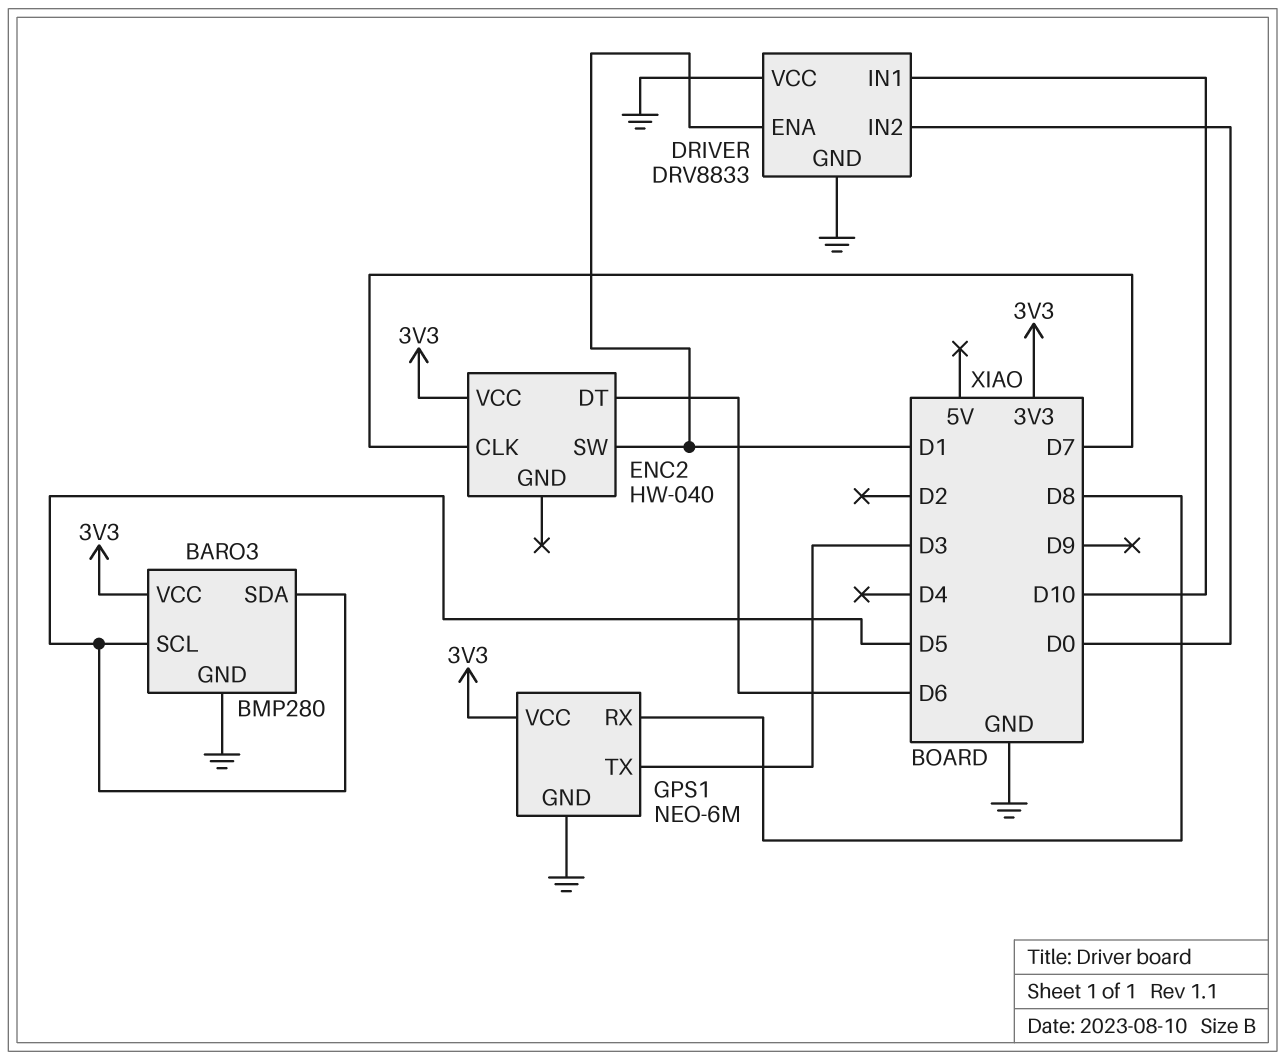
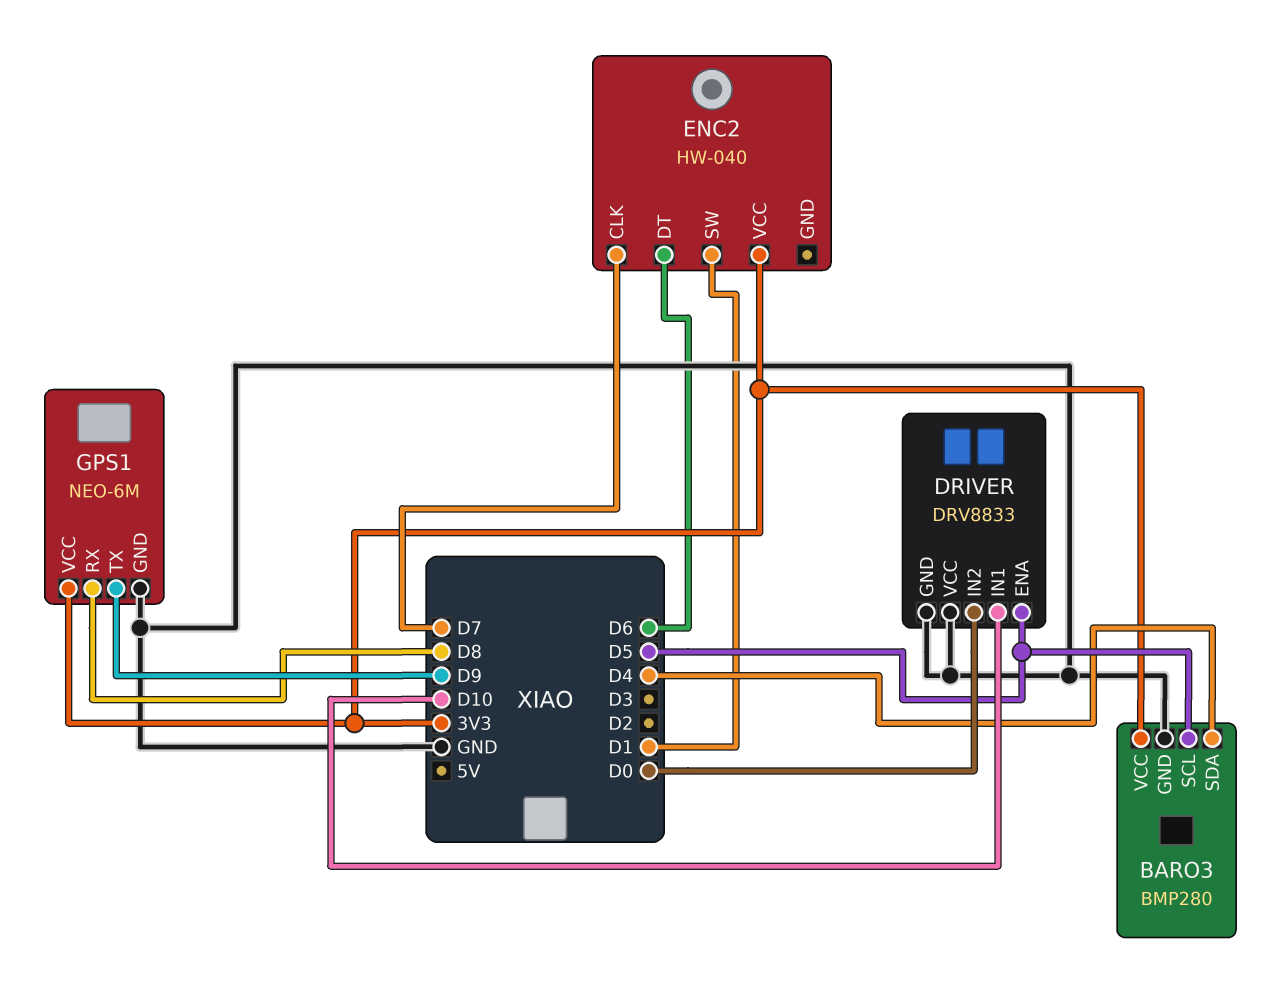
BARO3 pin SDA: D5 -> D4
DRIVER pin ENA: D1 -> D5
GPS1 pin TX: D3 -> D9

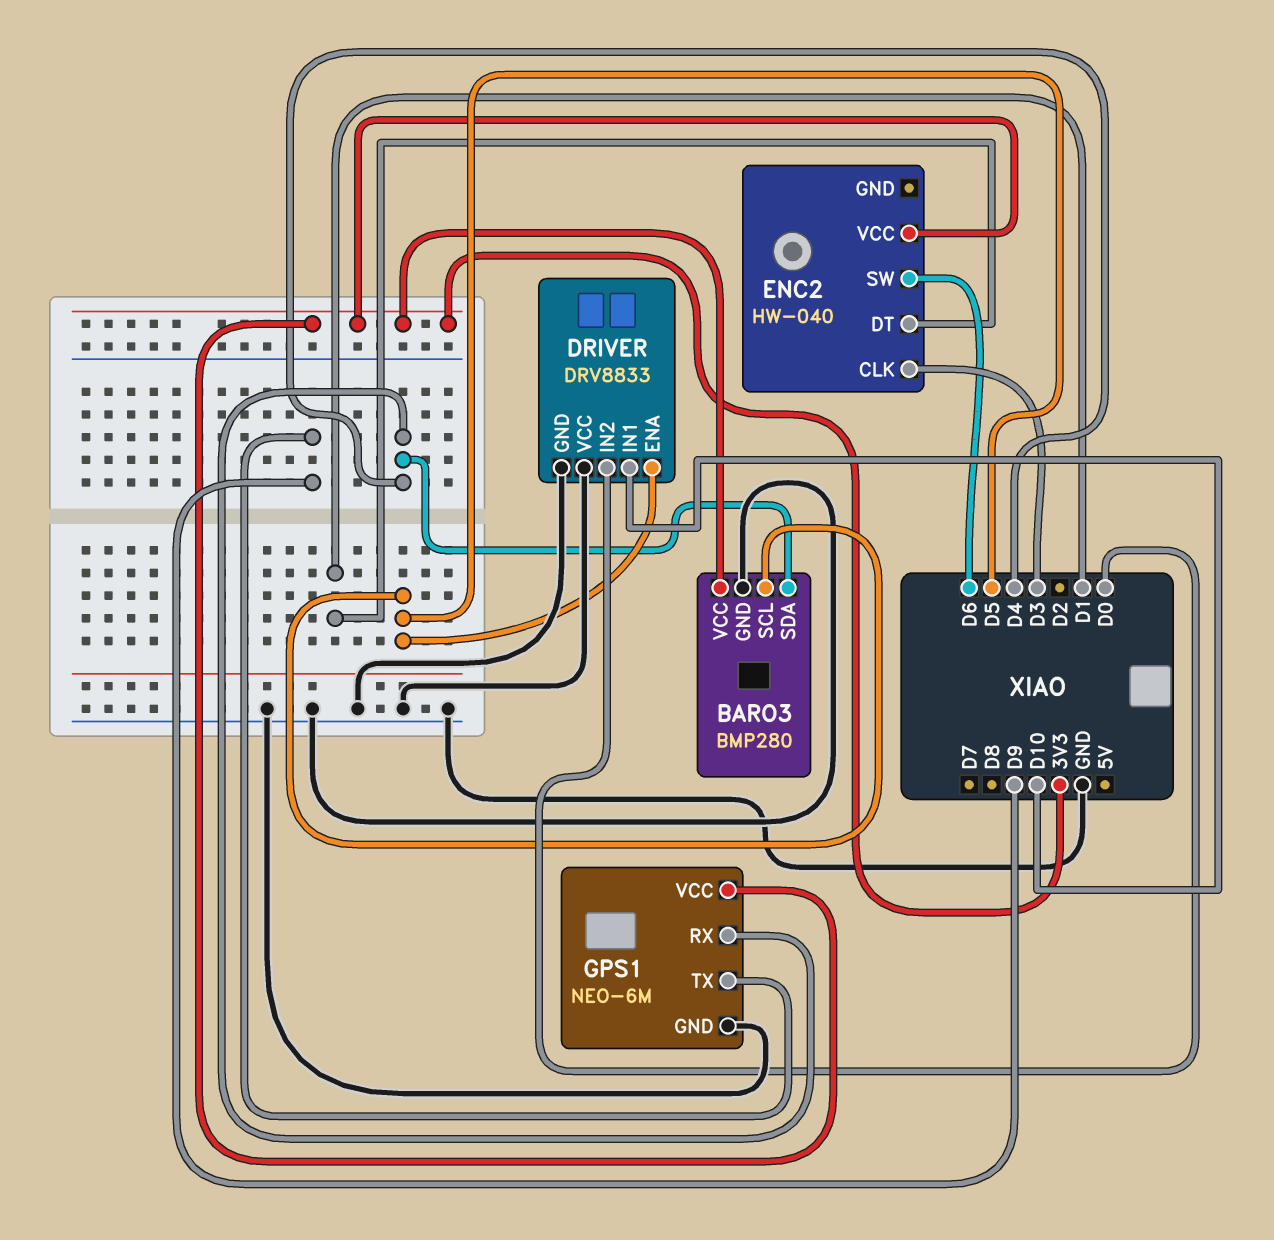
ENC2 pin CLK: D7 -> D3
ENC2 pin DT: D6 -> D1
ENC2 pin SW: D1 -> D6
GPS1 pin RX: D8 -> D4

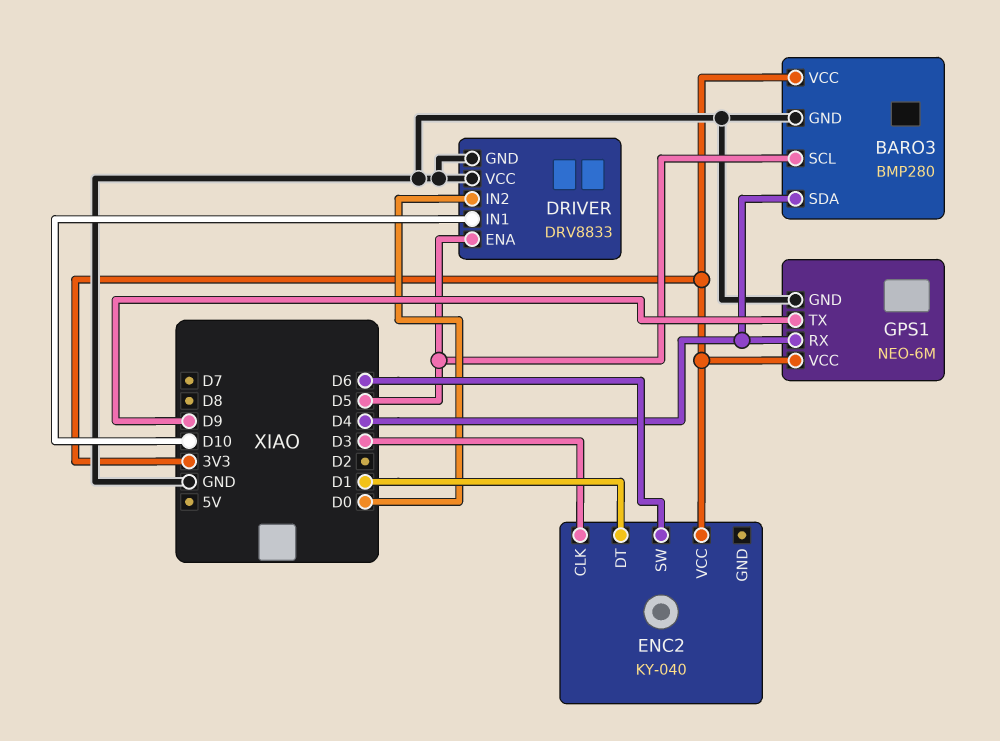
ENC2: HW-040 -> KY-040

